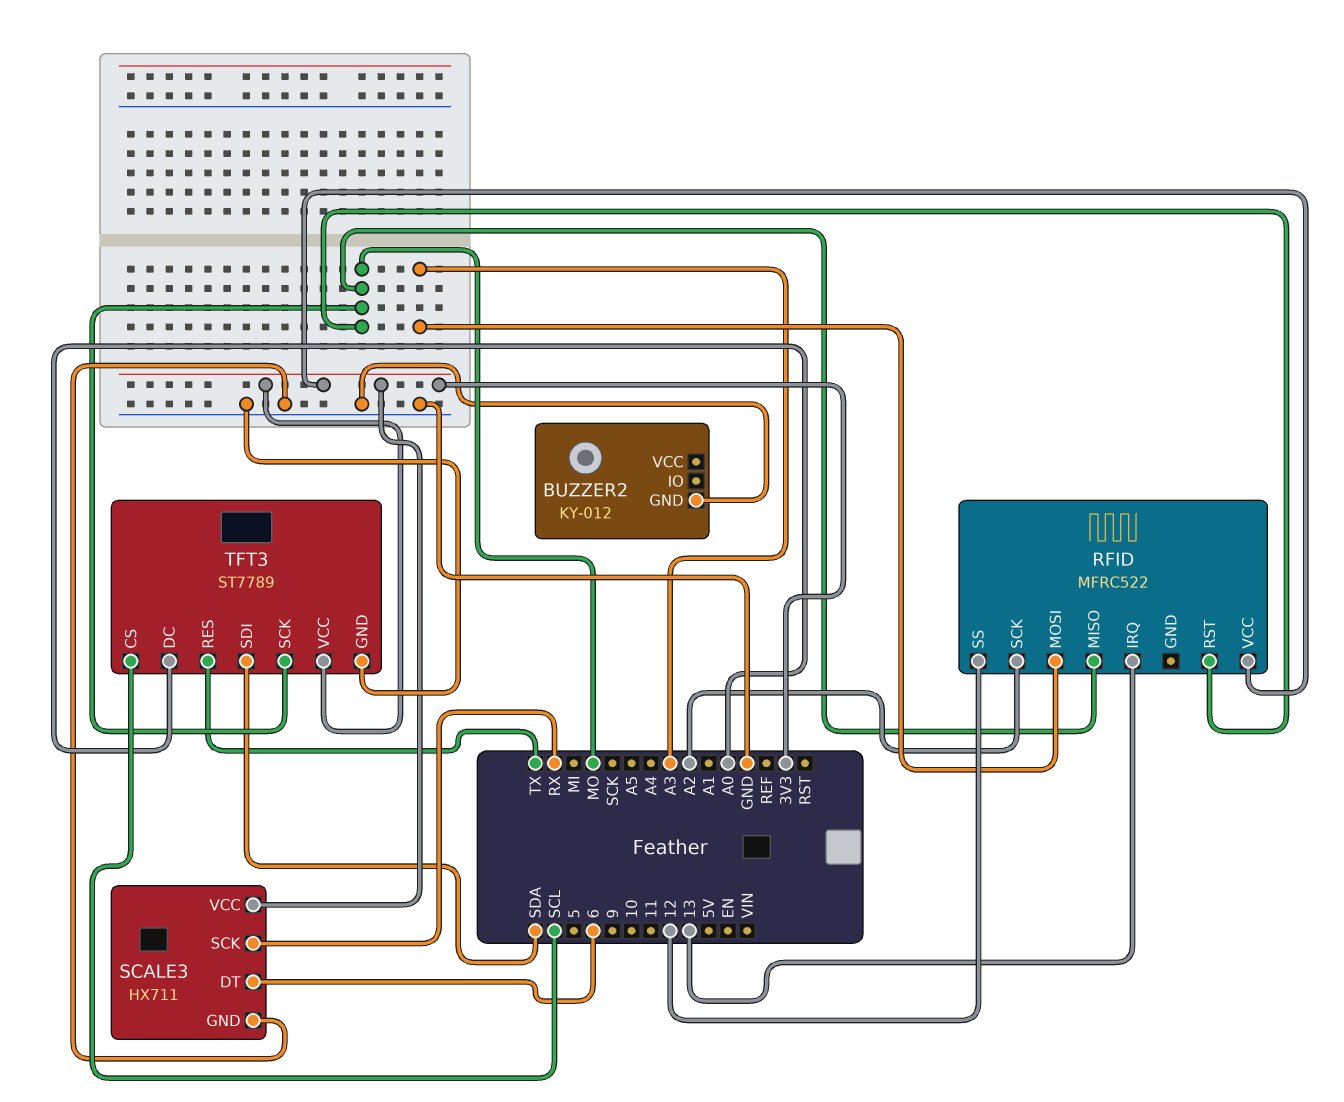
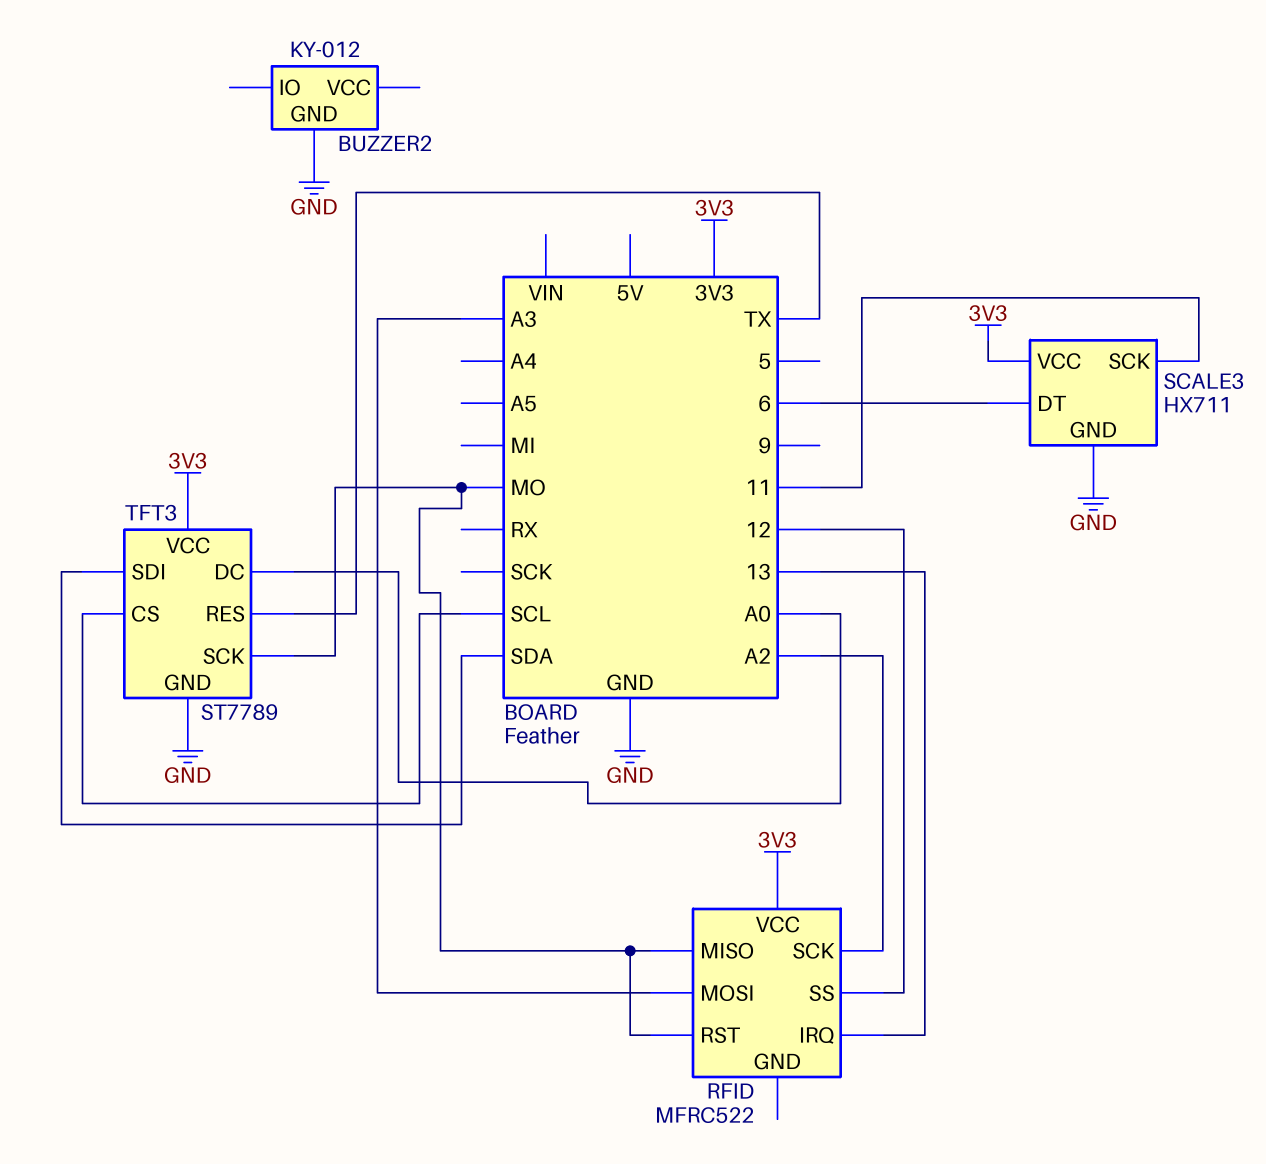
SCALE3 pin SCK: RX -> 11

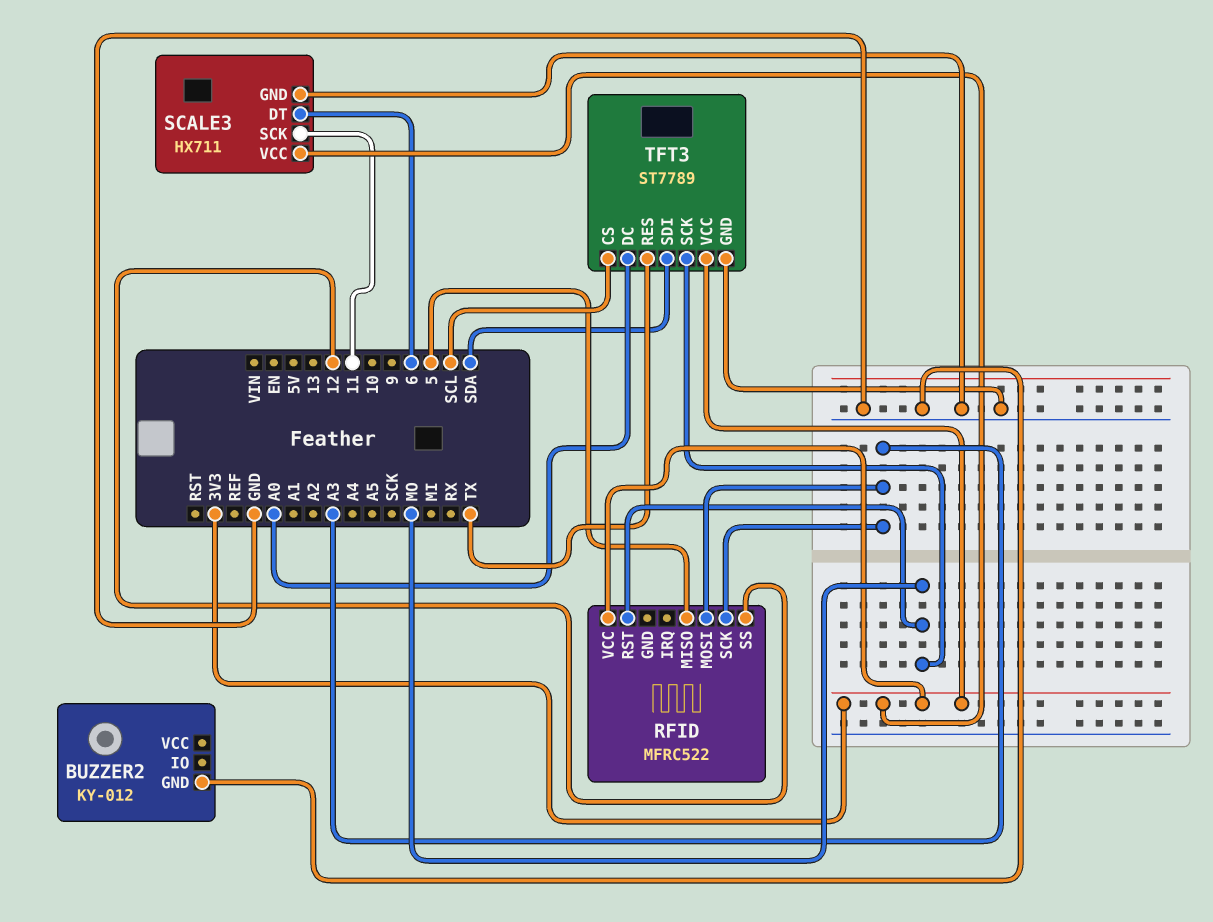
RFID pin IRQ: 13 -> none
RFID pin MISO: MO -> 5
RFID pin SCK: A2 -> A3

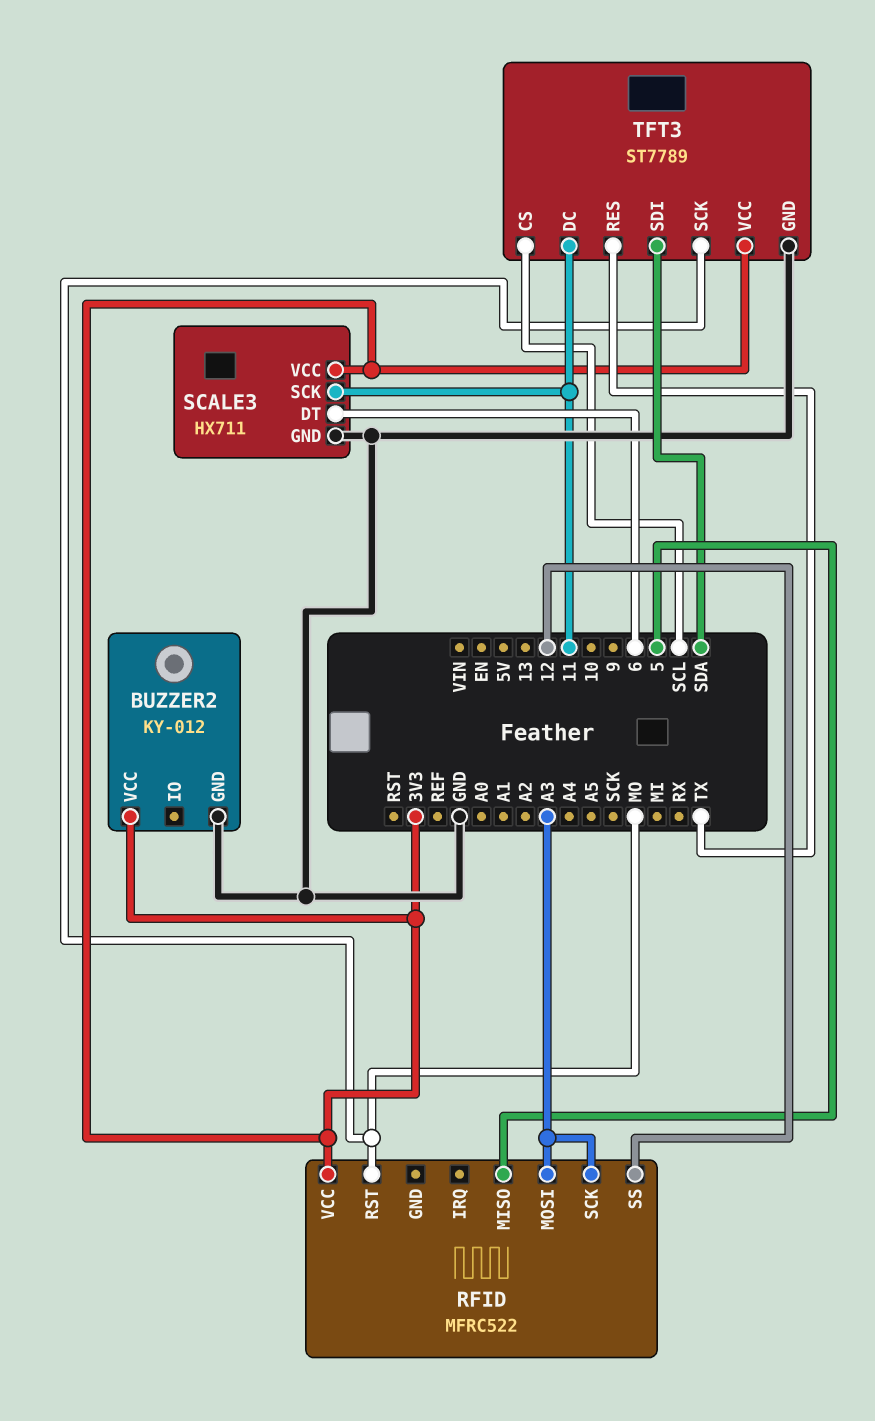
BUZZER2 pin VCC: none -> 3V3
TFT3 pin DC: A0 -> 11

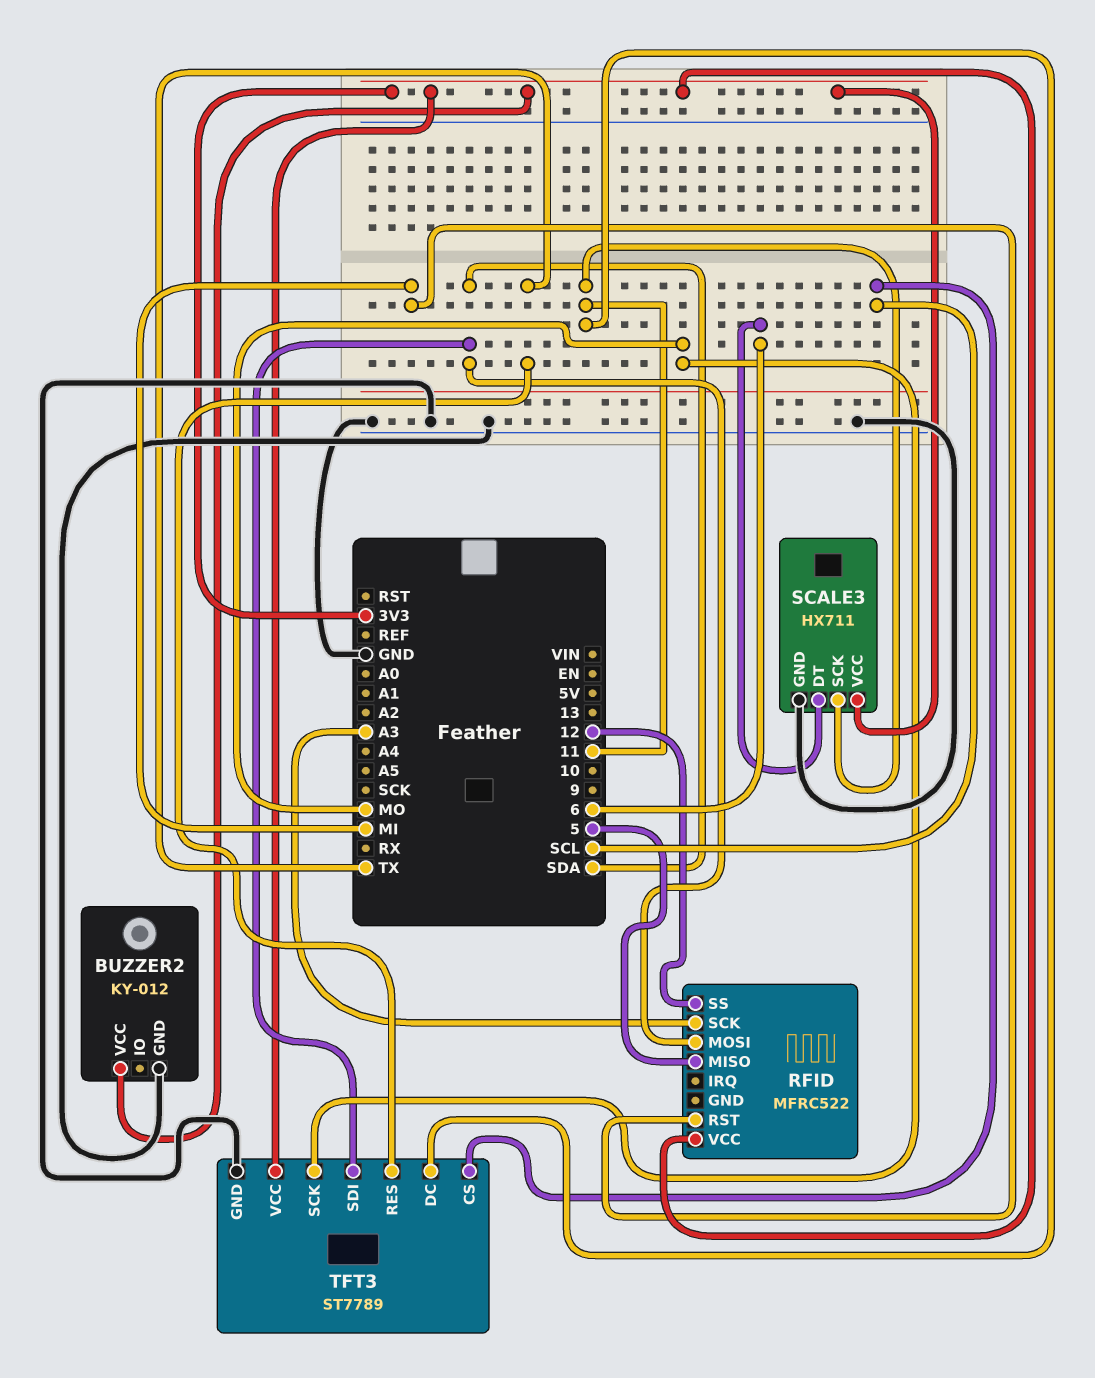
RFID pin MOSI: A3 -> SDA
RFID pin RST: MO -> MI

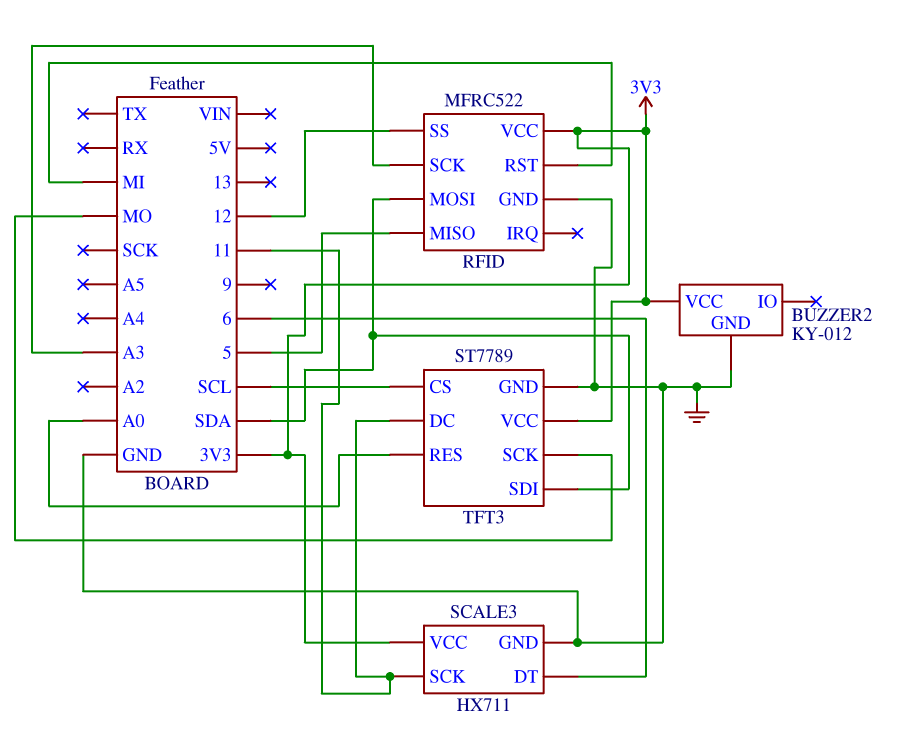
RFID pin GND: none -> GND
TFT3 pin RES: TX -> A0

